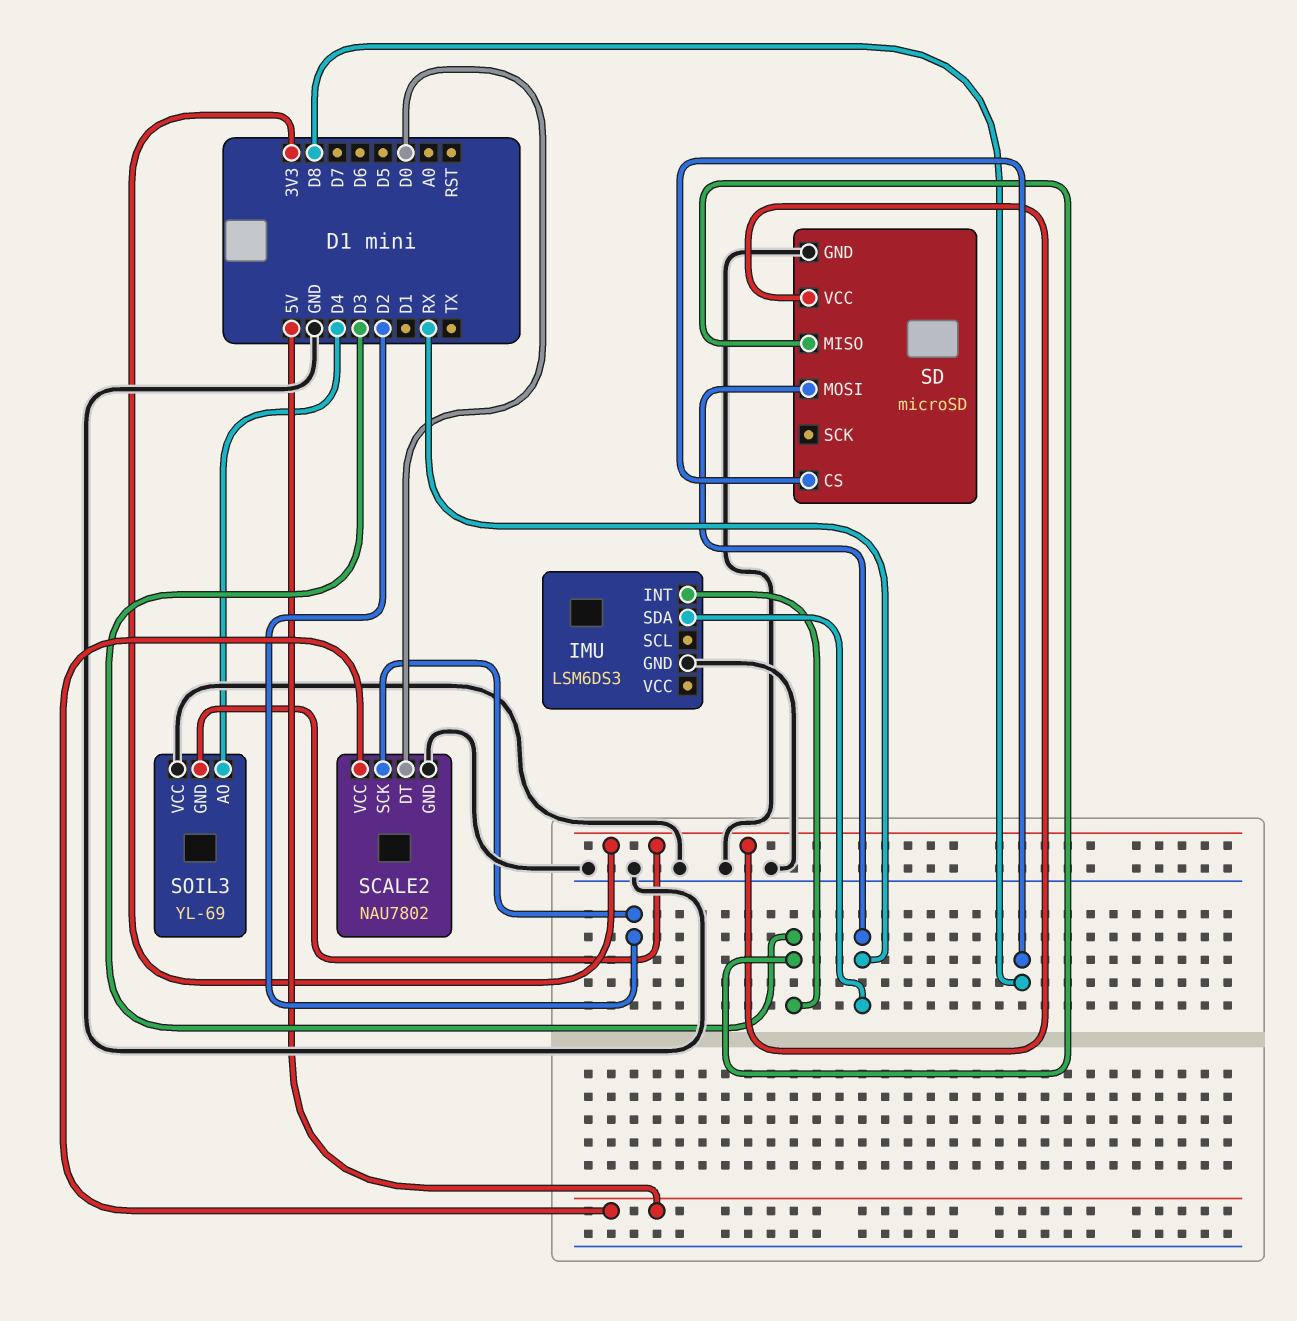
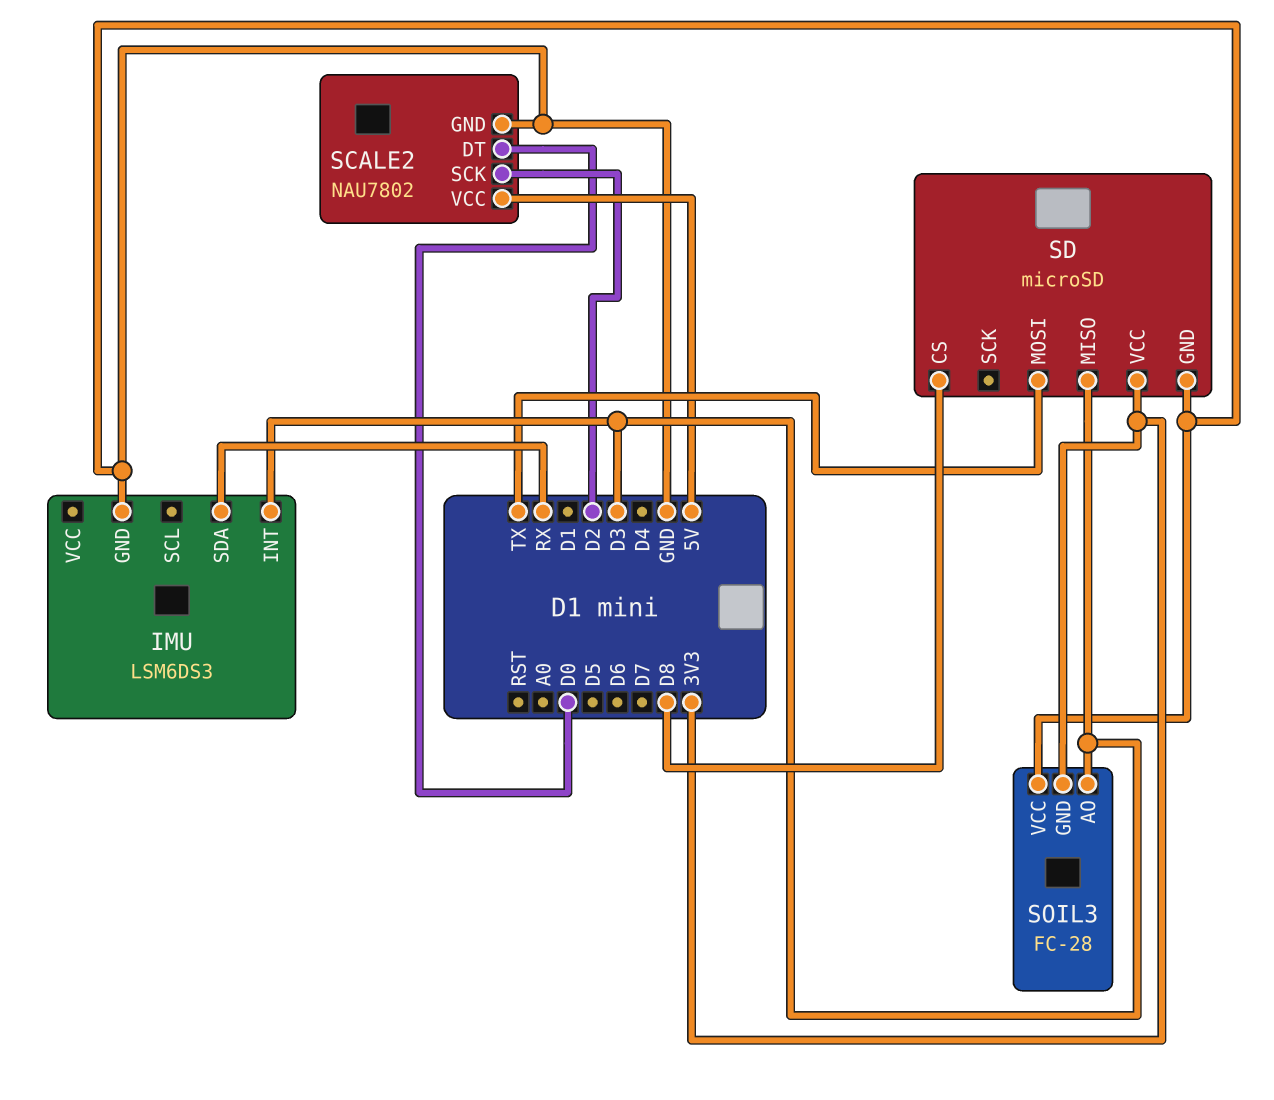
SD pin MOSI: RX -> TX
SOIL3: YL-69 -> FC-28
SOIL3 pin AO: D4 -> D3

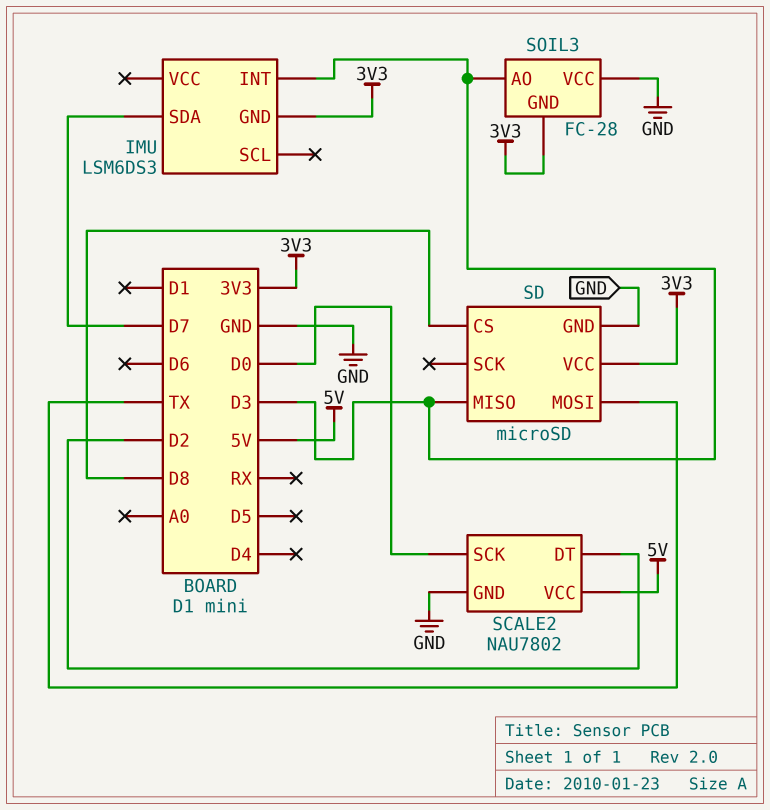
IMU pin GND: GND -> 3V3
IMU pin SDA: RX -> D7
SCALE2 pin DT: D0 -> D2
SCALE2 pin SCK: D2 -> D0

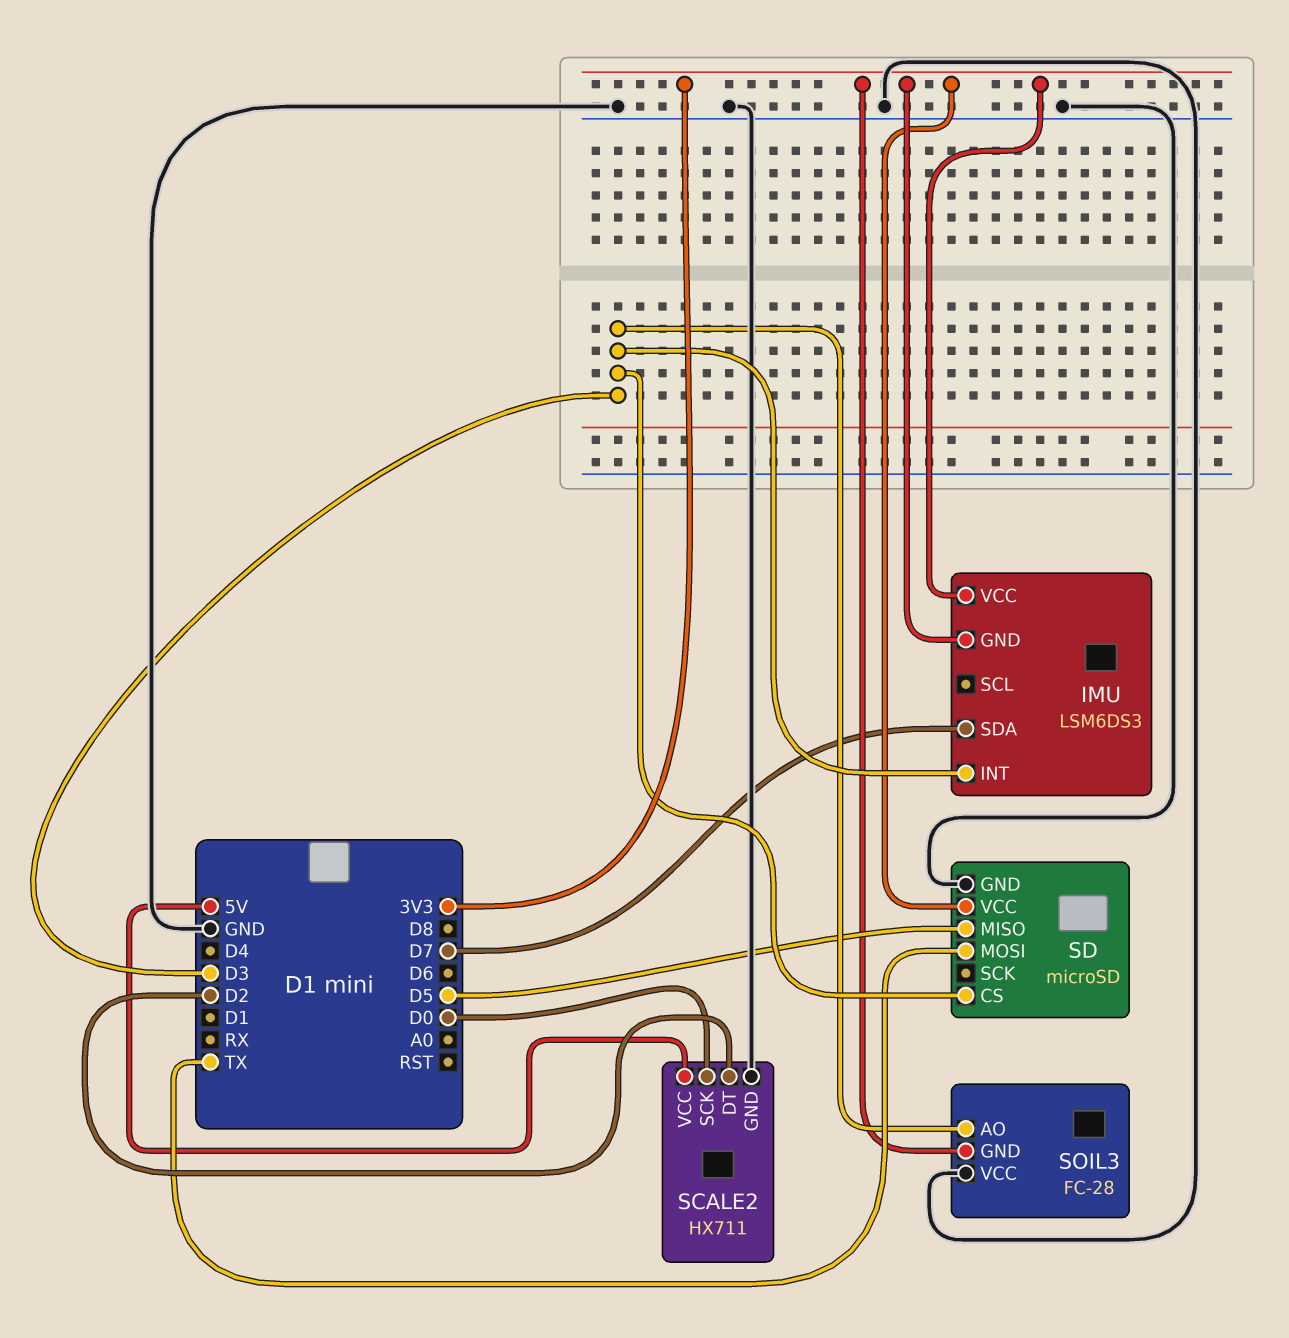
IMU pin VCC: none -> 3V3
SCALE2: NAU7802 -> HX711
SD pin CS: D8 -> D3
SD pin MISO: D3 -> D5

